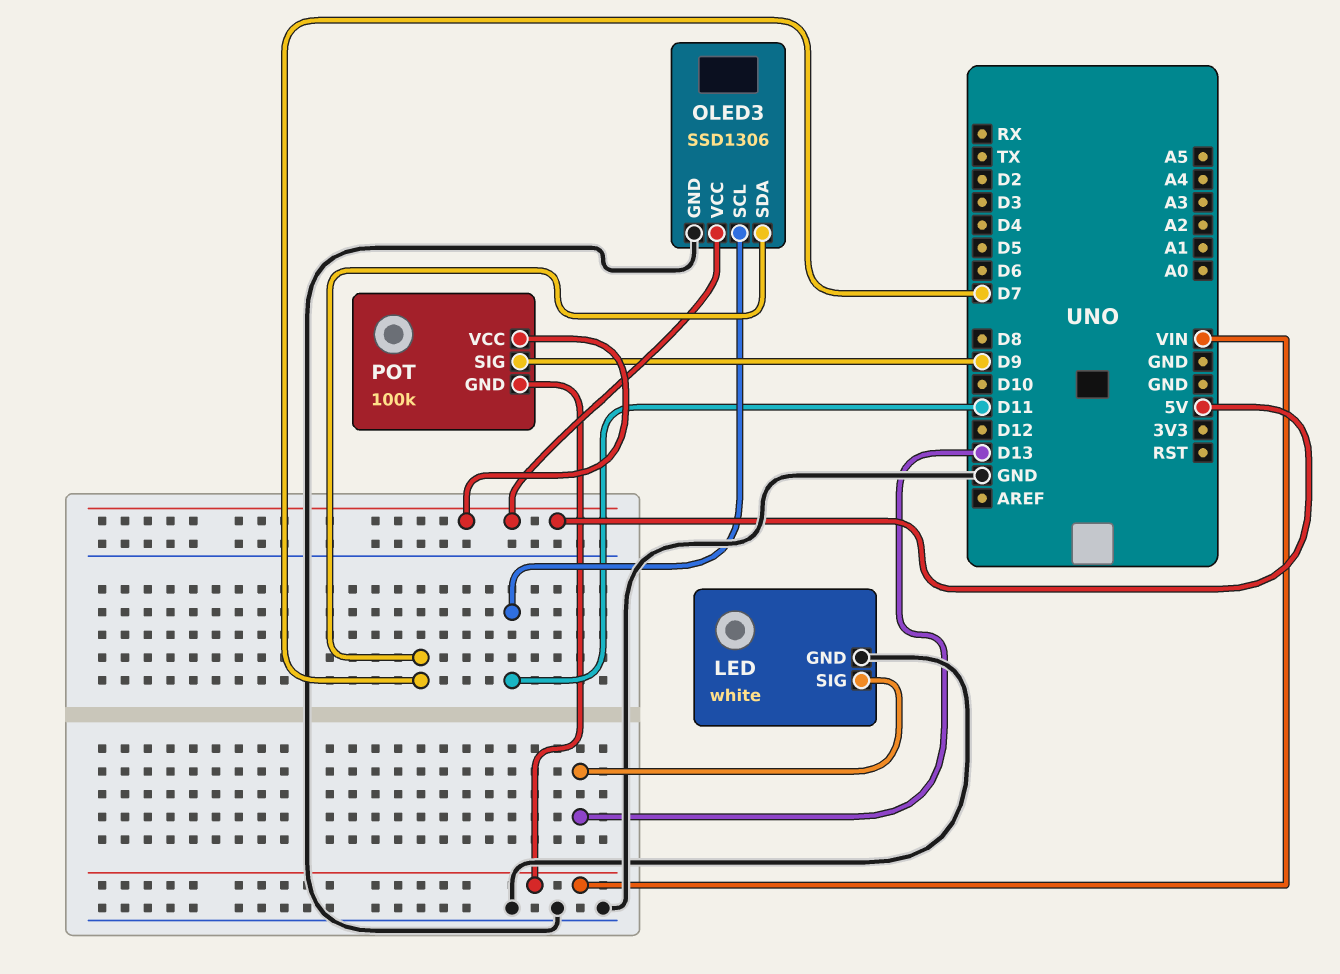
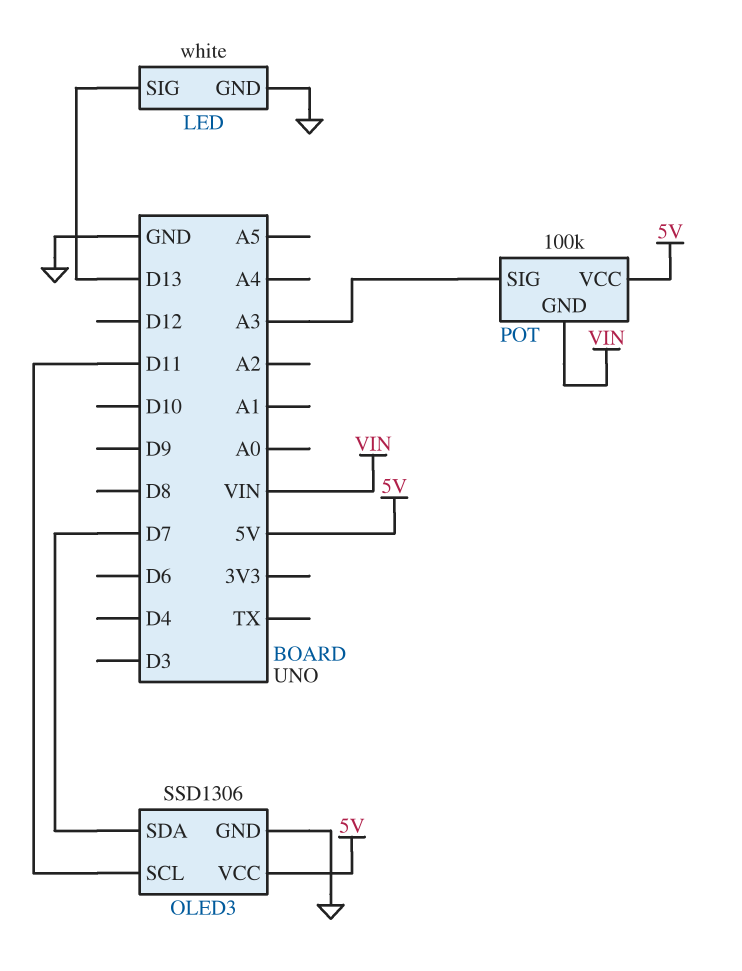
POT pin SIG: D9 -> A3

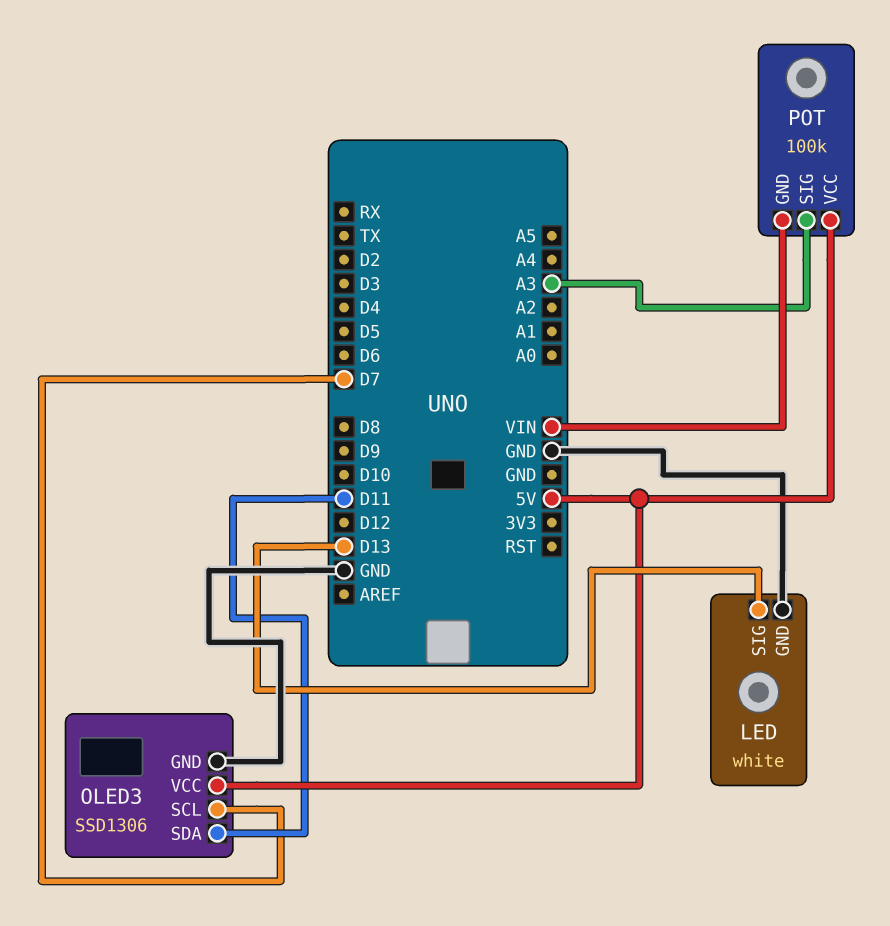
OLED3 pin SCL: D11 -> D7
OLED3 pin SDA: D7 -> D11

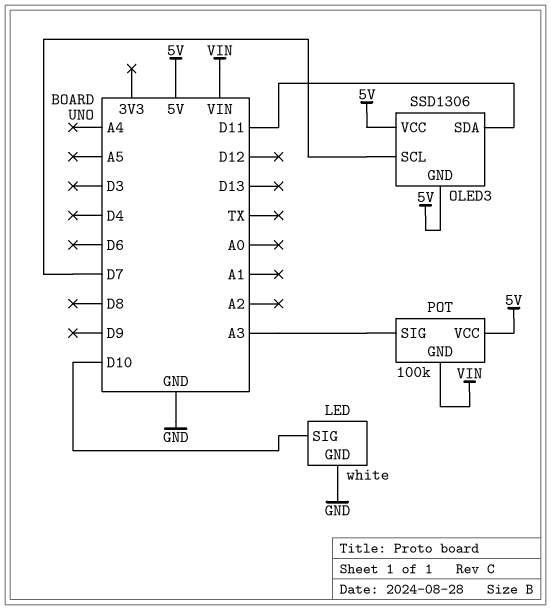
LED pin SIG: D13 -> D10
OLED3 pin GND: GND -> 5V

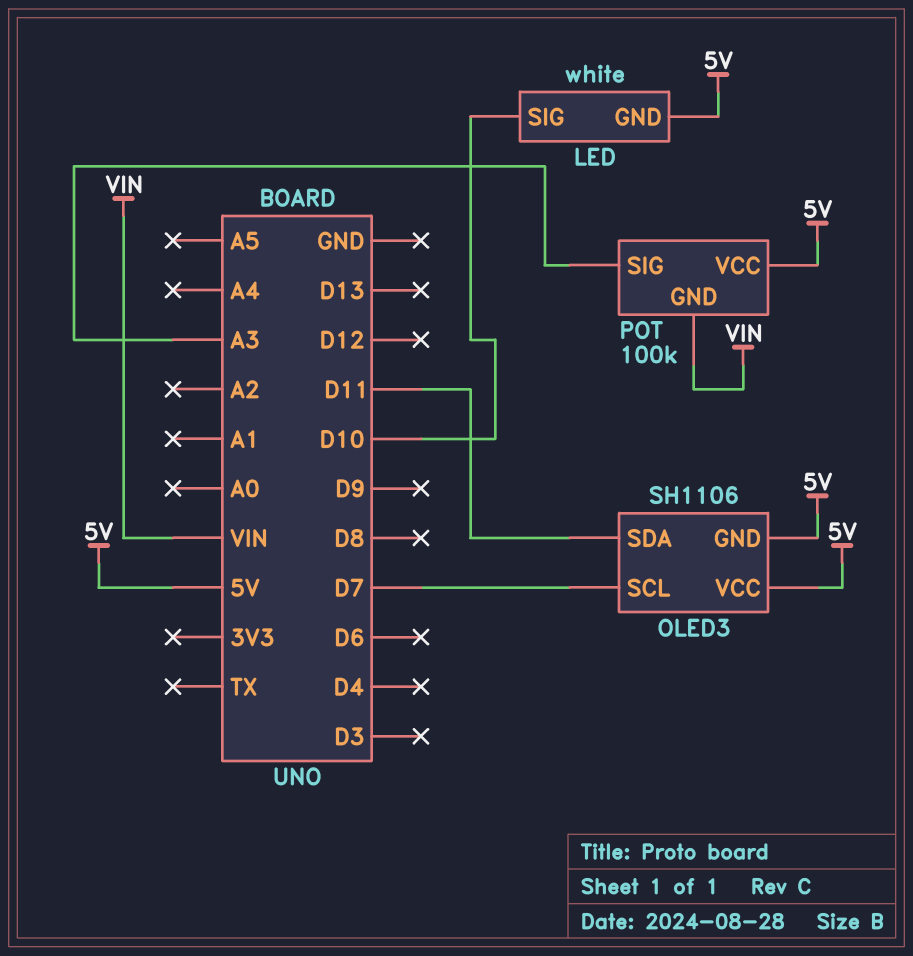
LED pin GND: GND -> 5V
OLED3: SSD1306 -> SH1106

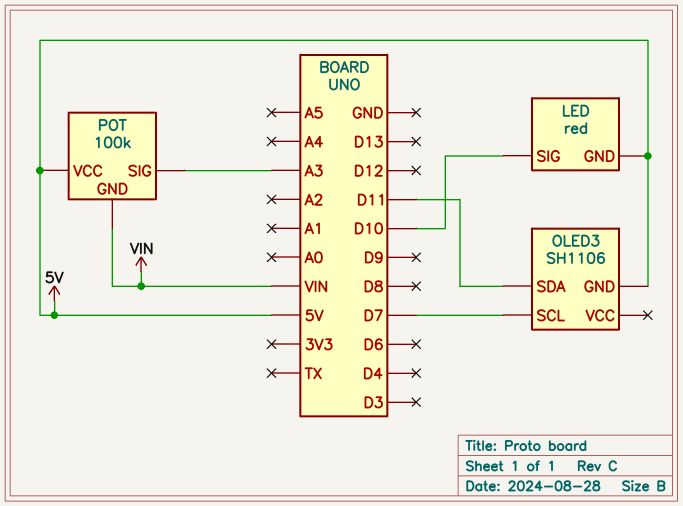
LED: white -> red
OLED3 pin VCC: 5V -> none

